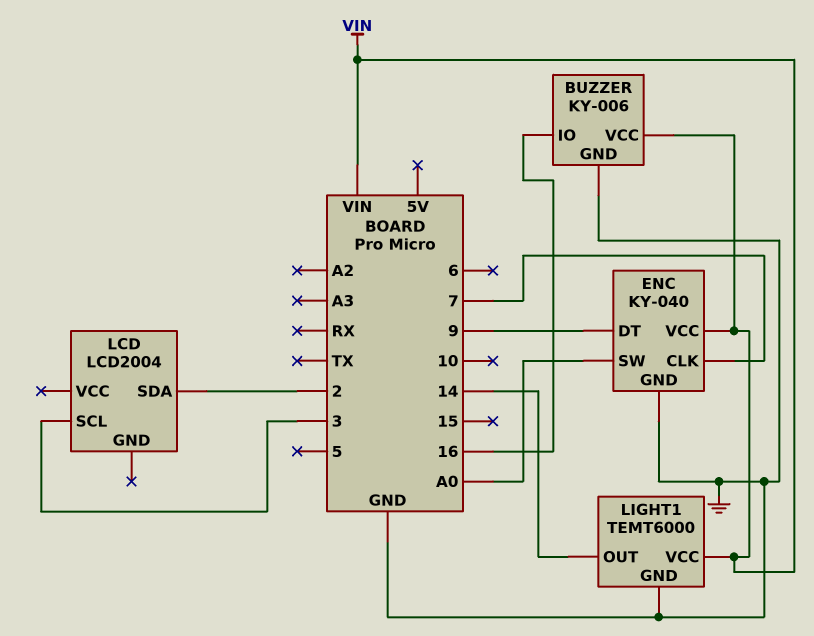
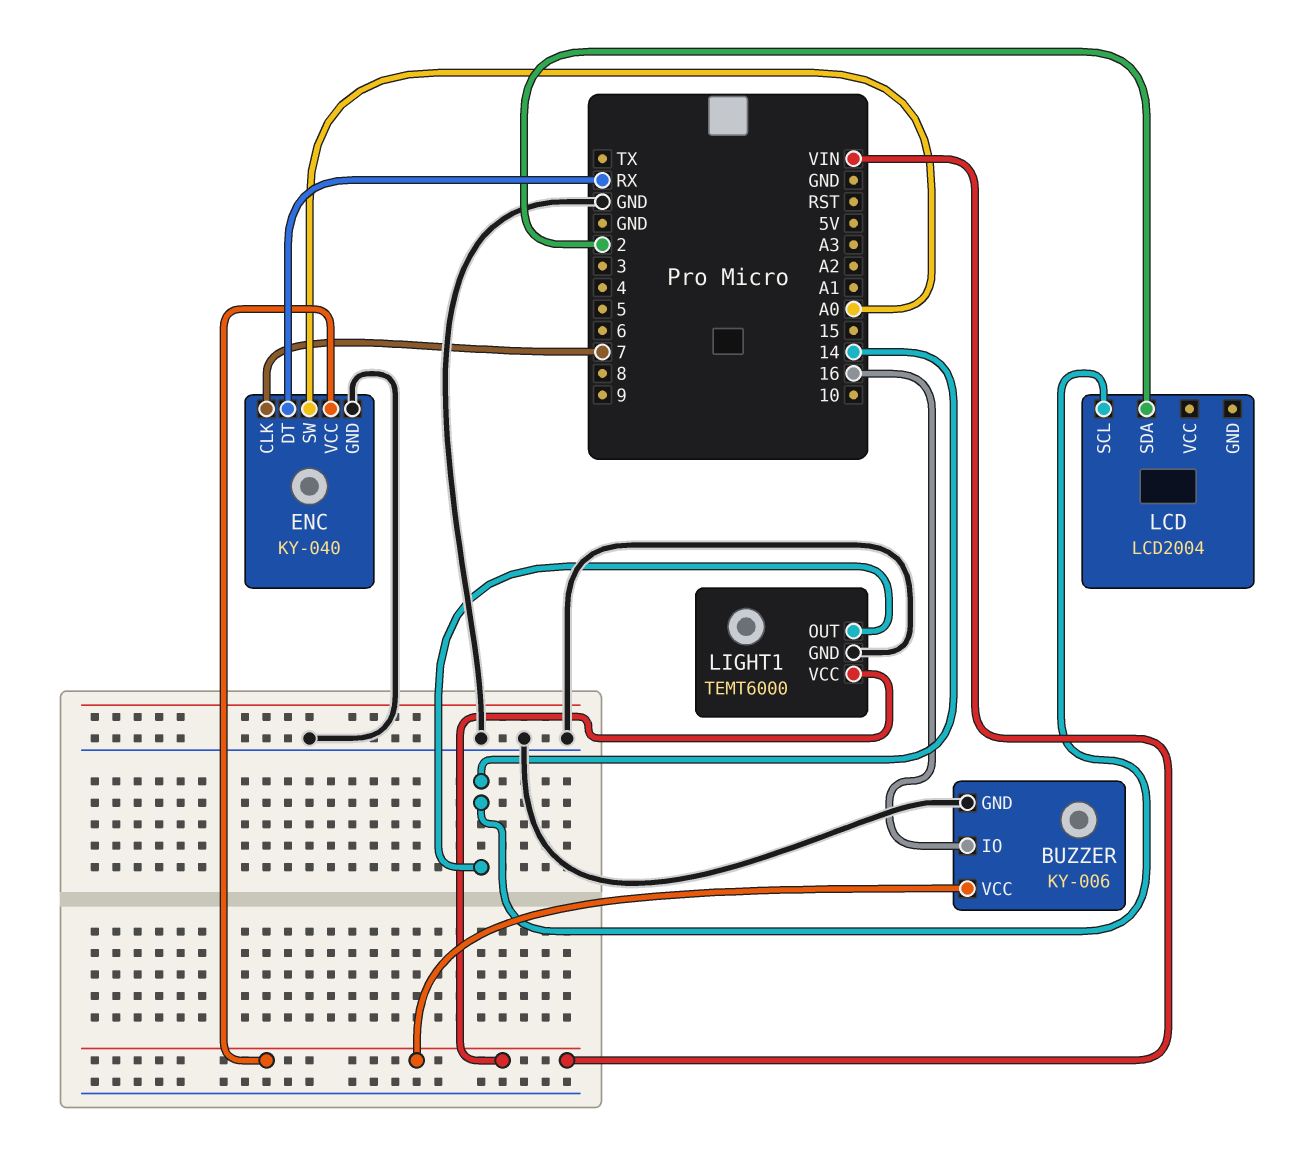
ENC pin DT: 9 -> RX
LCD pin SCL: 3 -> 14

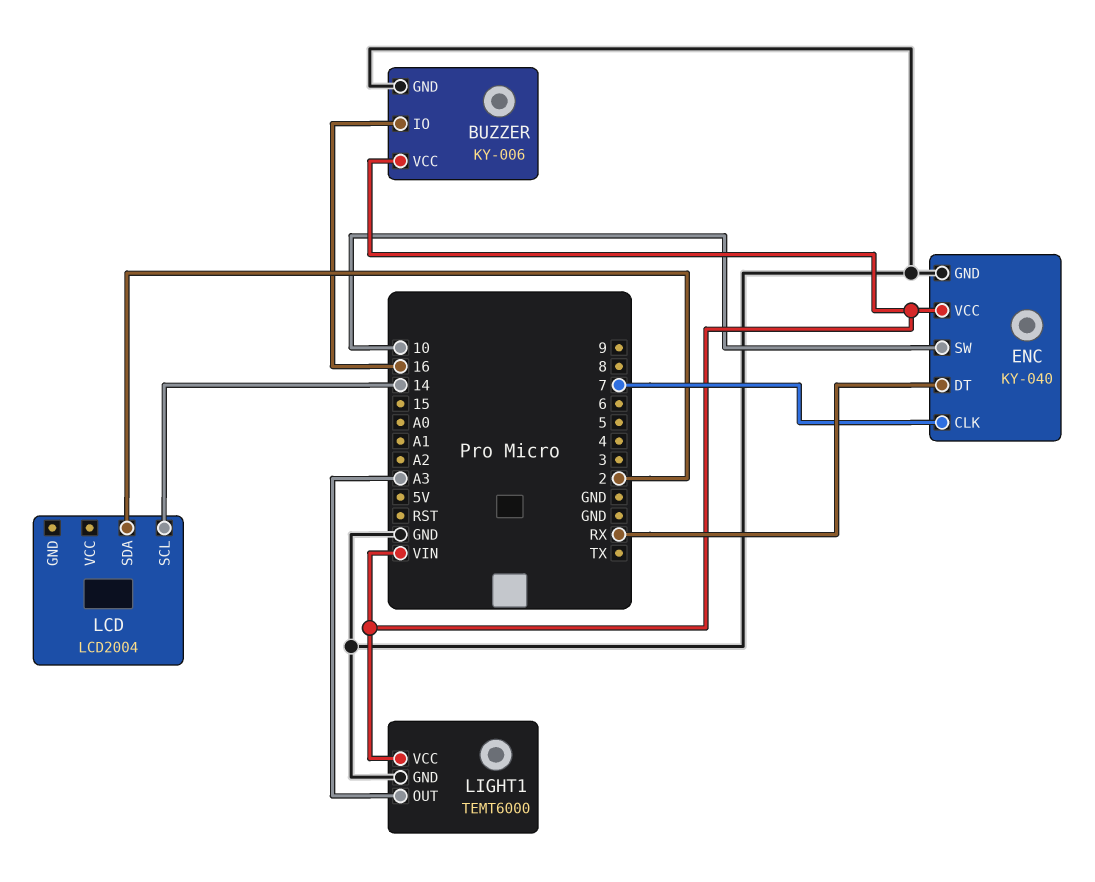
ENC pin SW: A0 -> 10
LIGHT1 pin OUT: 14 -> A3

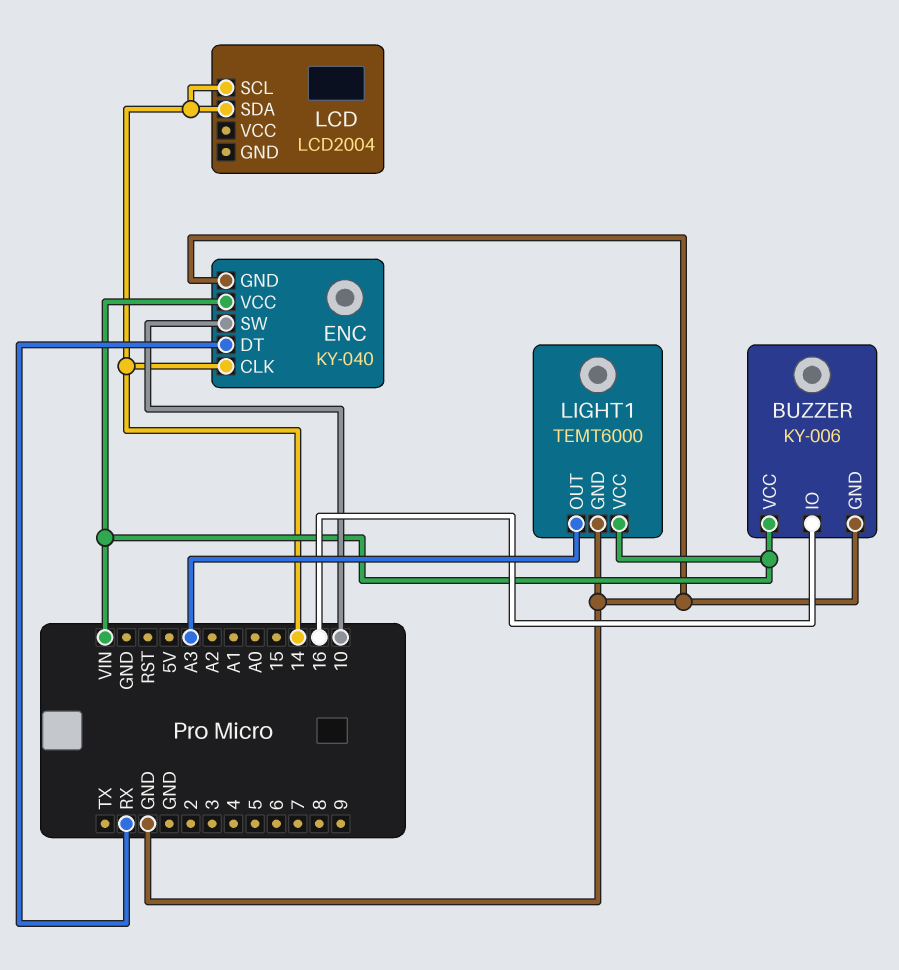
ENC pin CLK: 7 -> 14
LCD pin SDA: 2 -> 14

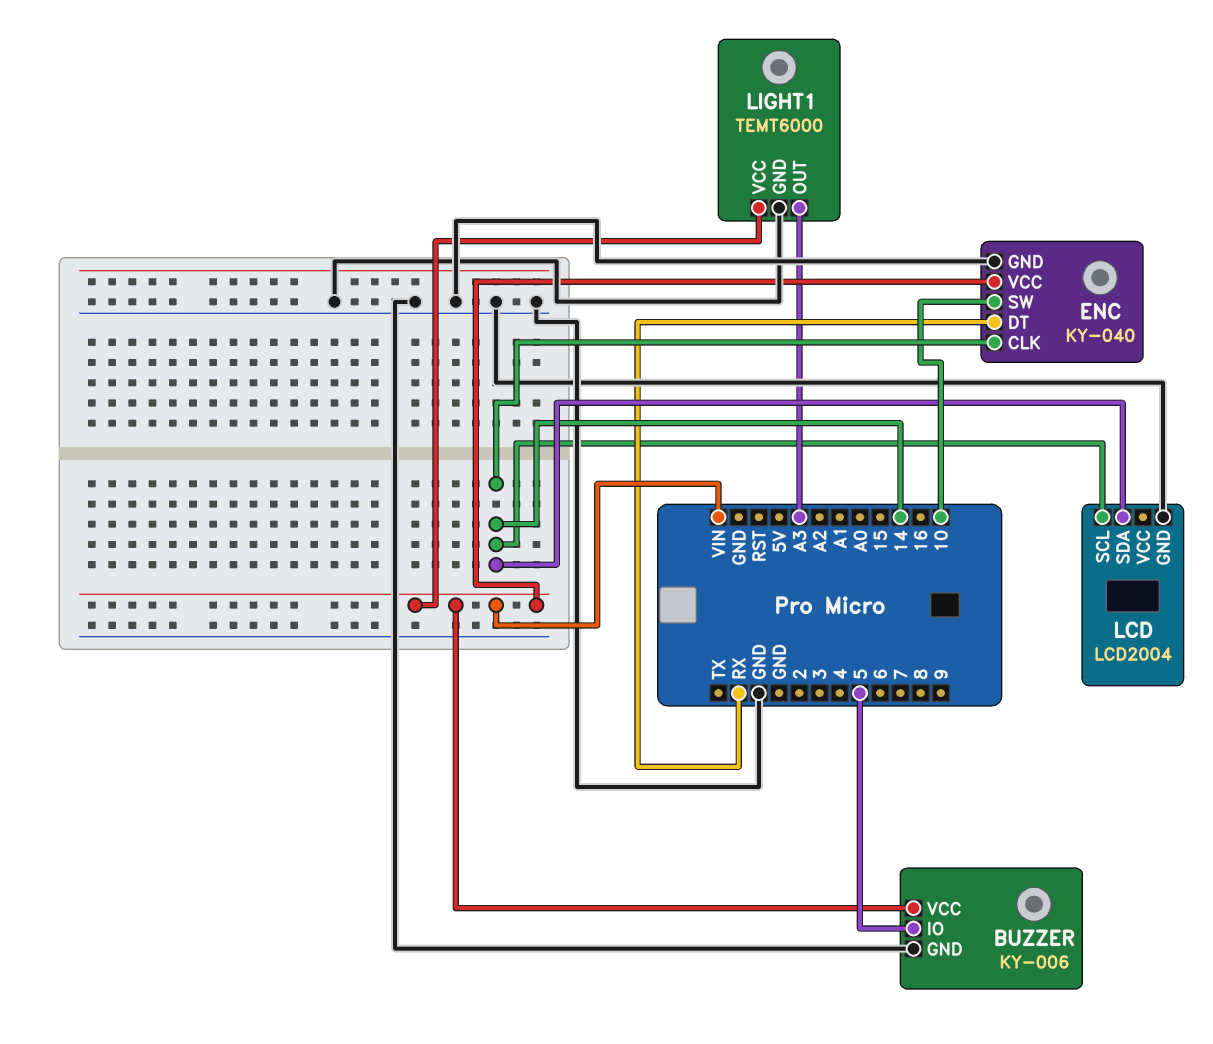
BUZZER pin IO: 16 -> 5
LCD pin GND: none -> GND

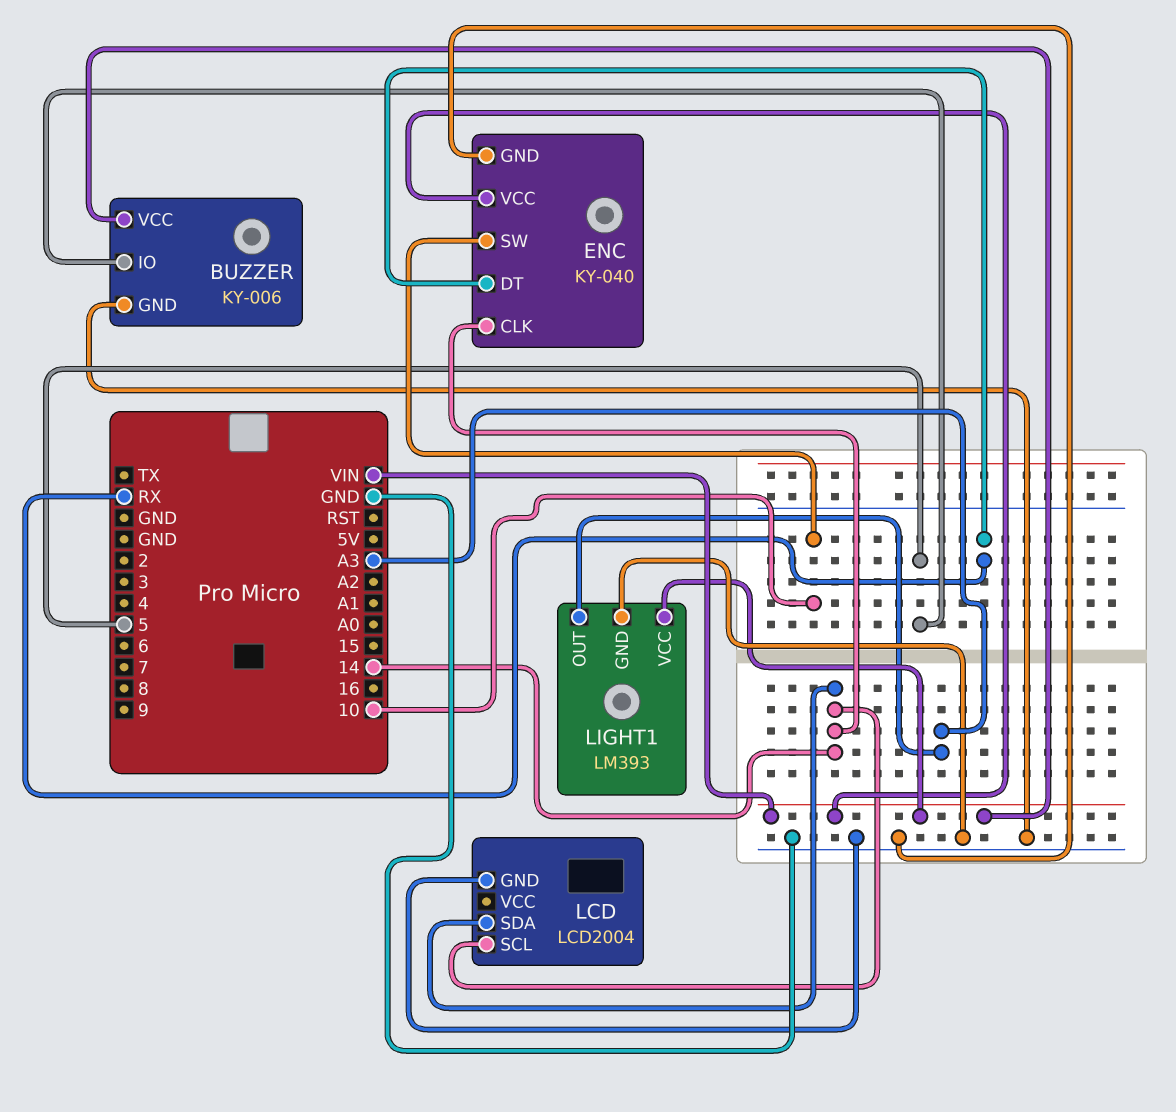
LIGHT1: TEMT6000 -> LM393

